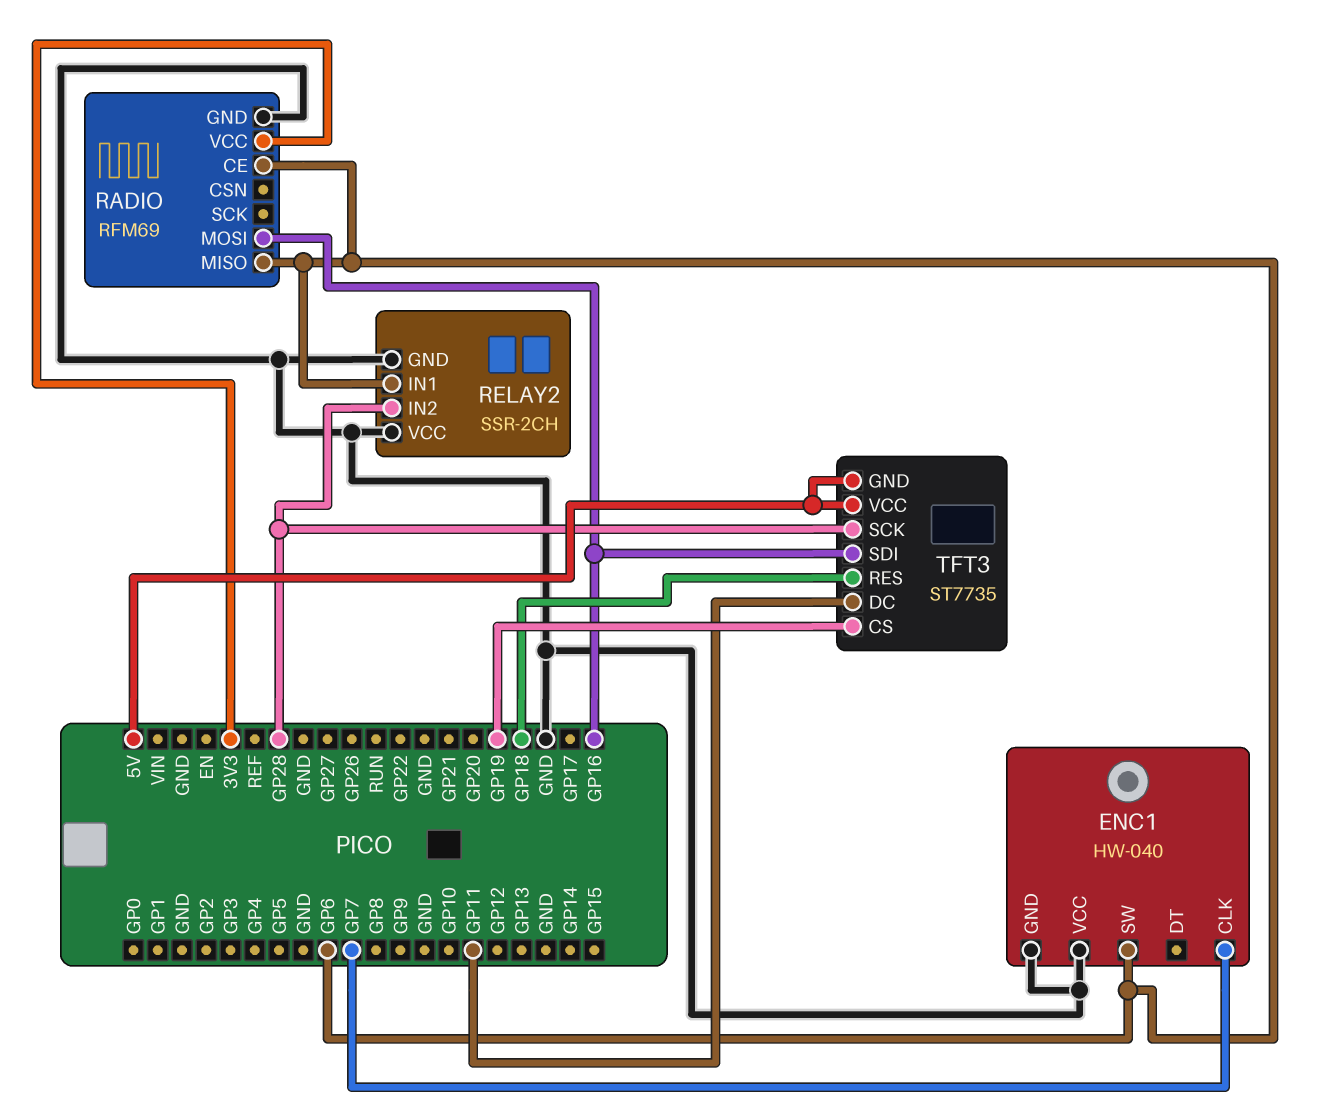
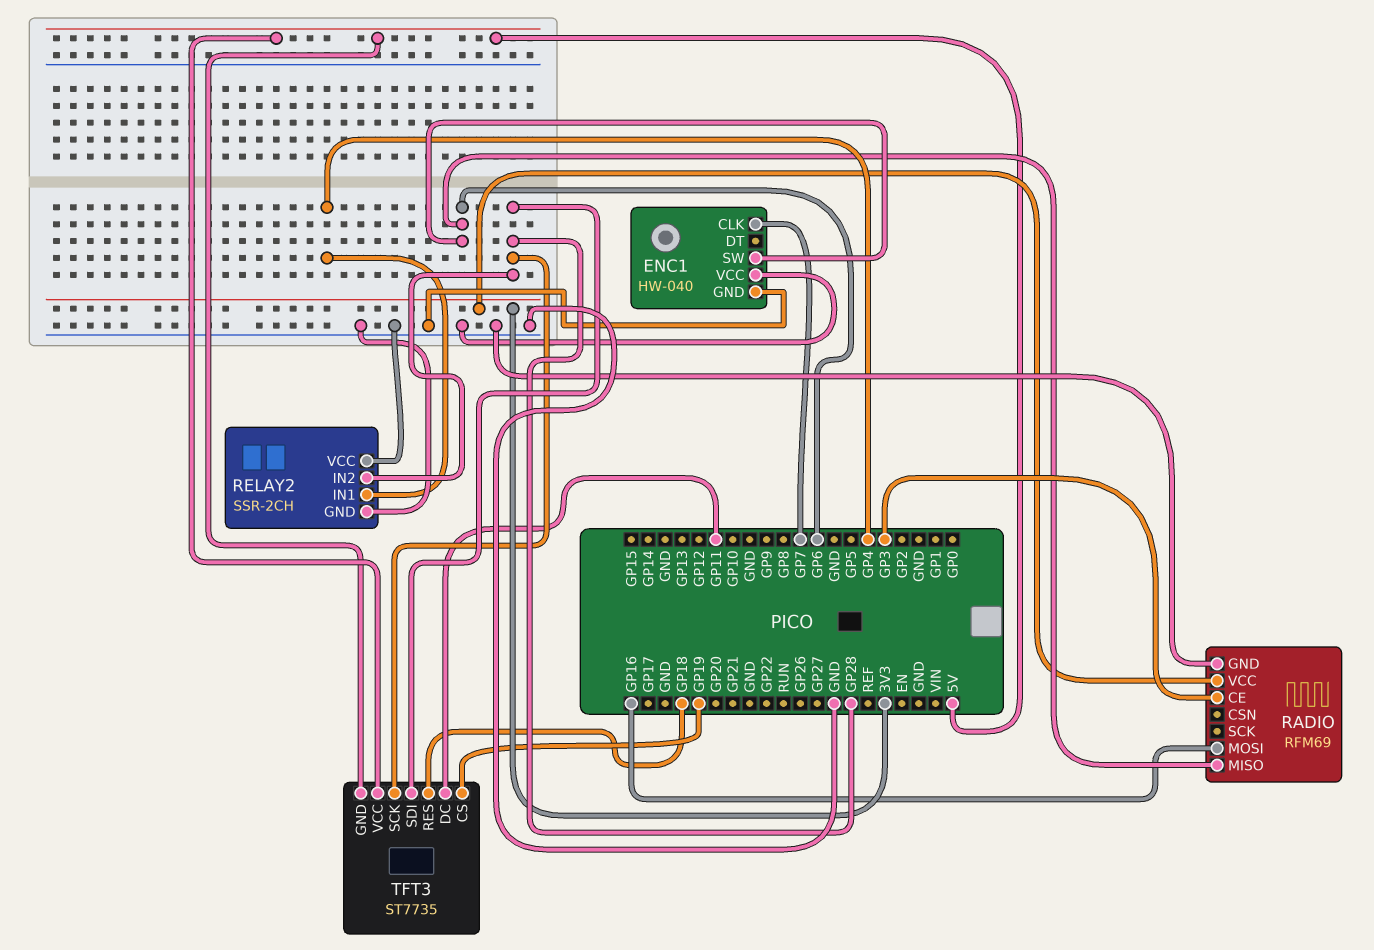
RADIO pin CE: GP6 -> GP3
RELAY2 pin IN1: GP6 -> GP4
TFT3 pin SDI: GP16 -> GP28

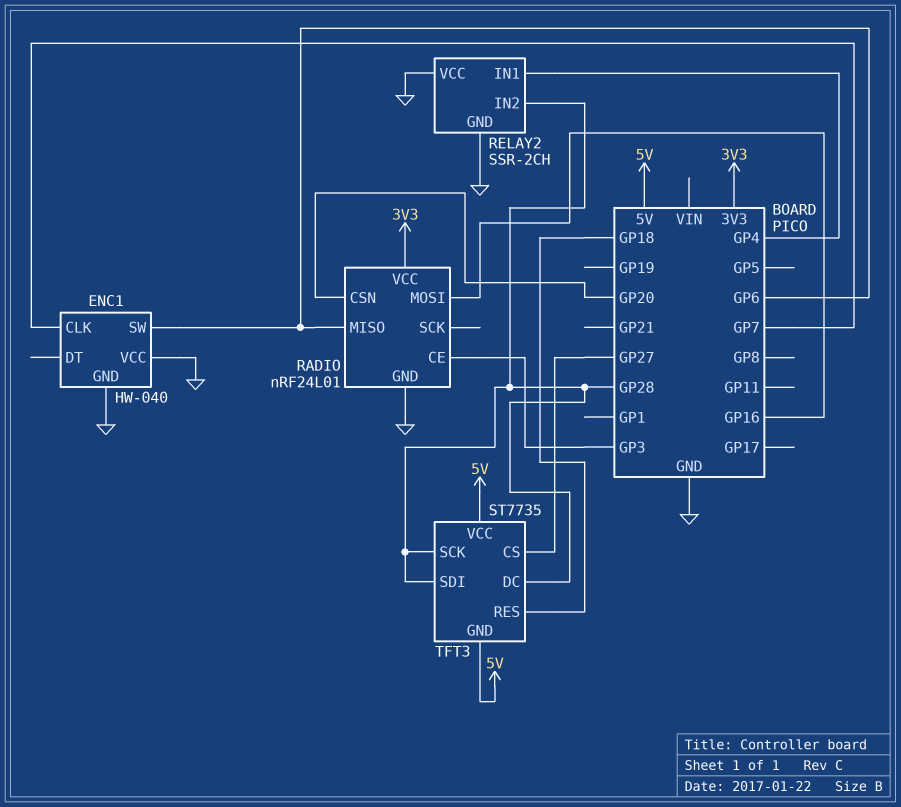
RADIO: RFM69 -> nRF24L01
RADIO pin CSN: none -> GP20
TFT3 pin CS: GP19 -> GP27
TFT3 pin DC: GP11 -> GP28

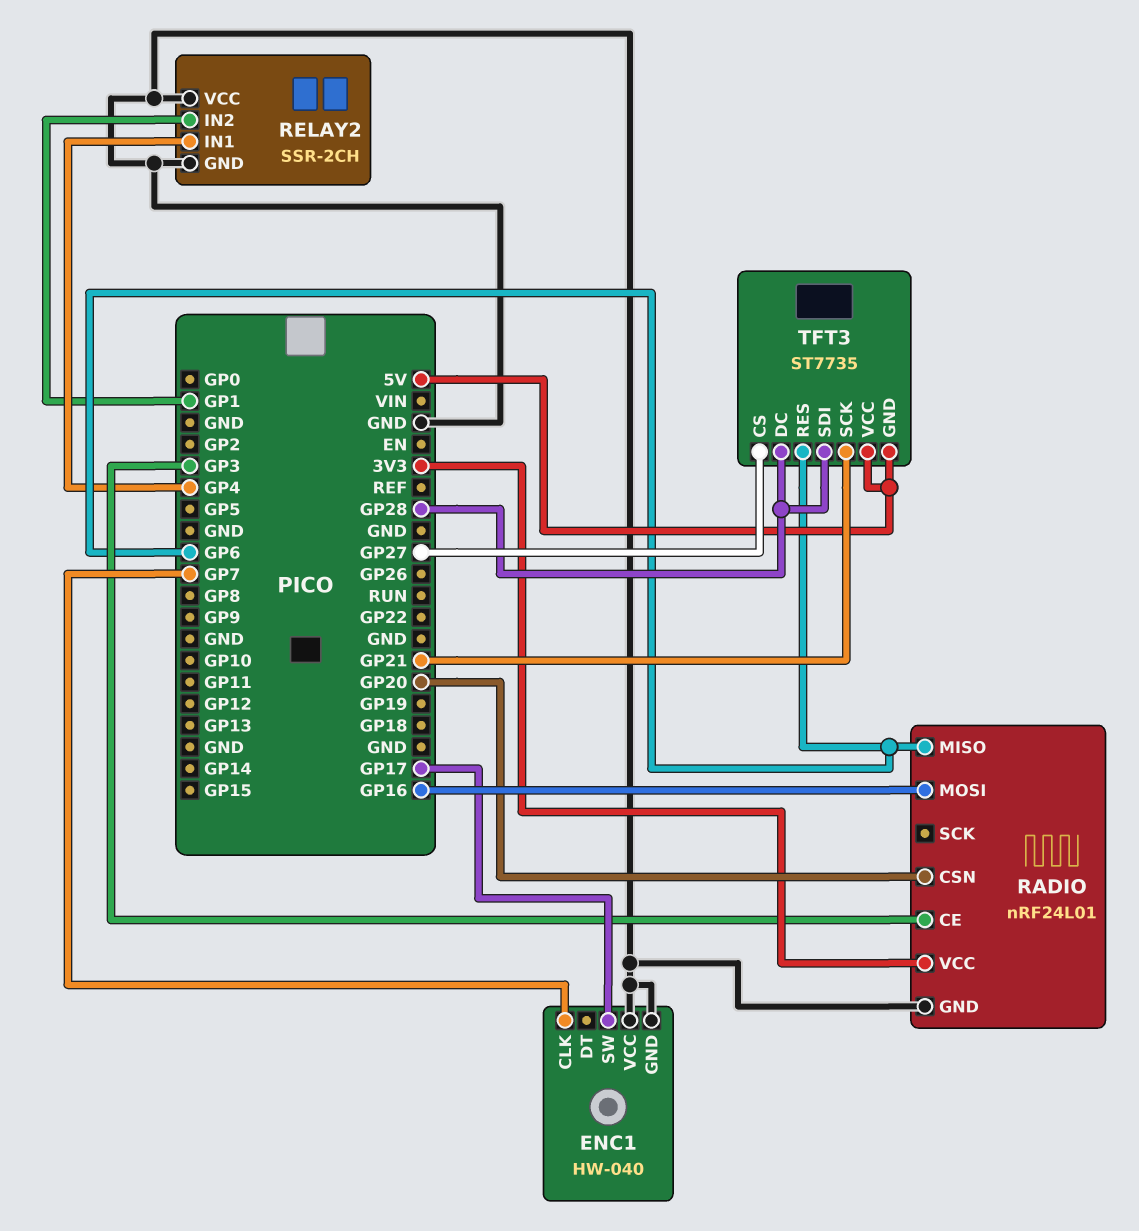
ENC1 pin SW: GP6 -> GP17
RELAY2 pin IN2: GP28 -> GP1
TFT3 pin RES: GP18 -> GP6
TFT3 pin SCK: GP28 -> GP21

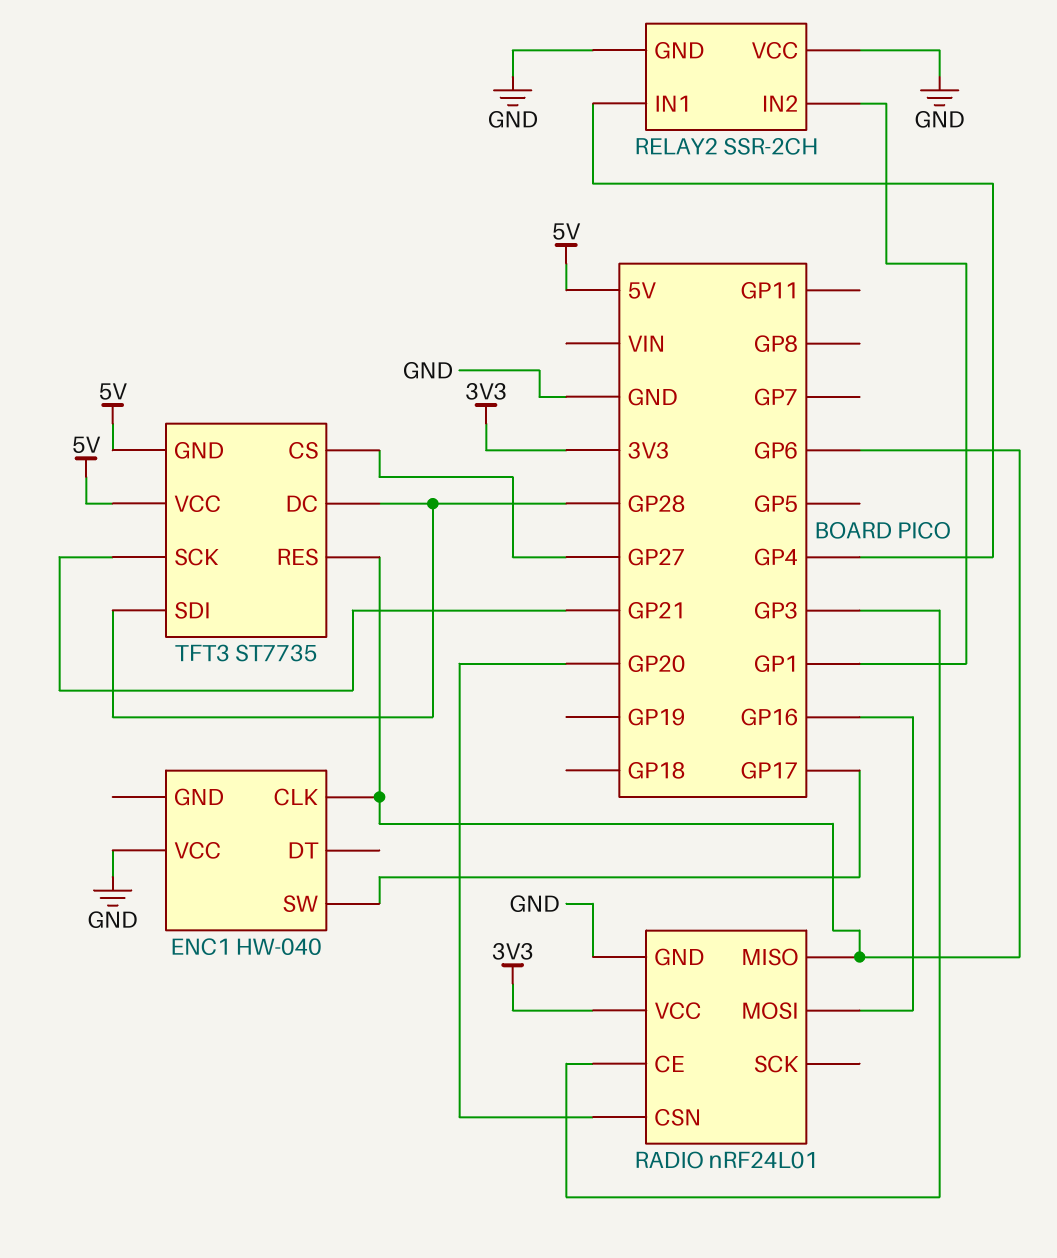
ENC1 pin CLK: GP7 -> GP6
ENC1 pin GND: GND -> none

